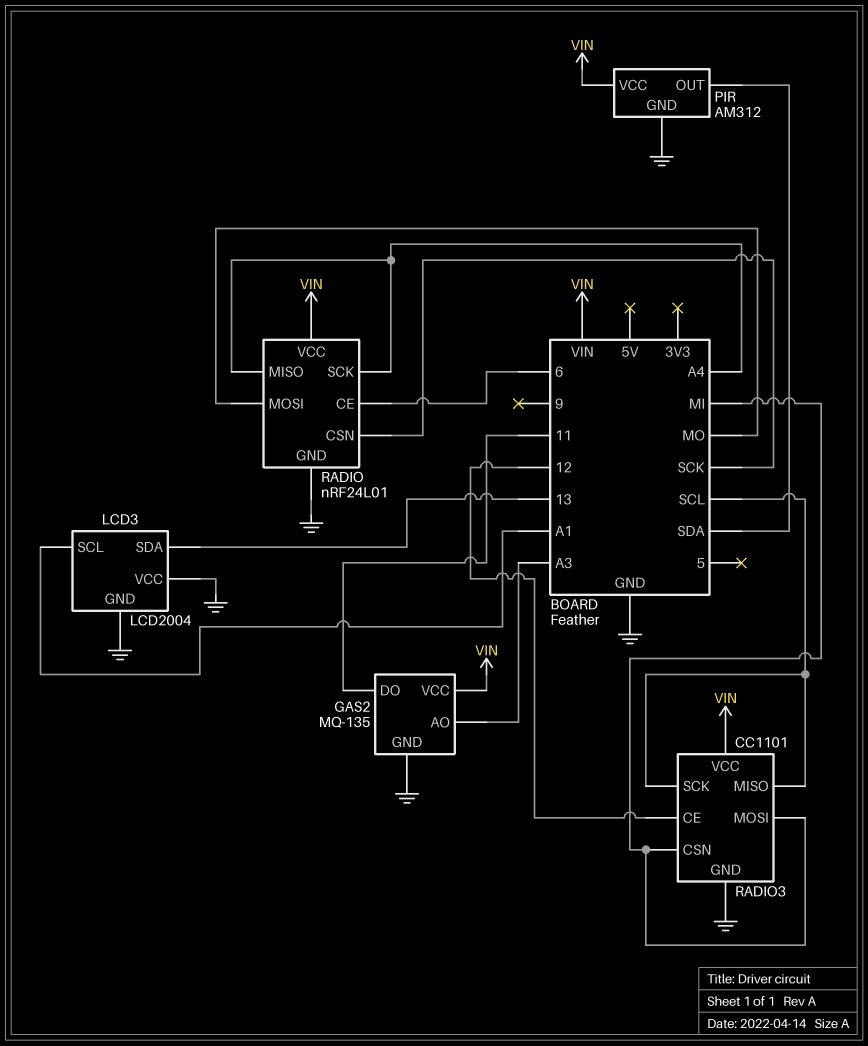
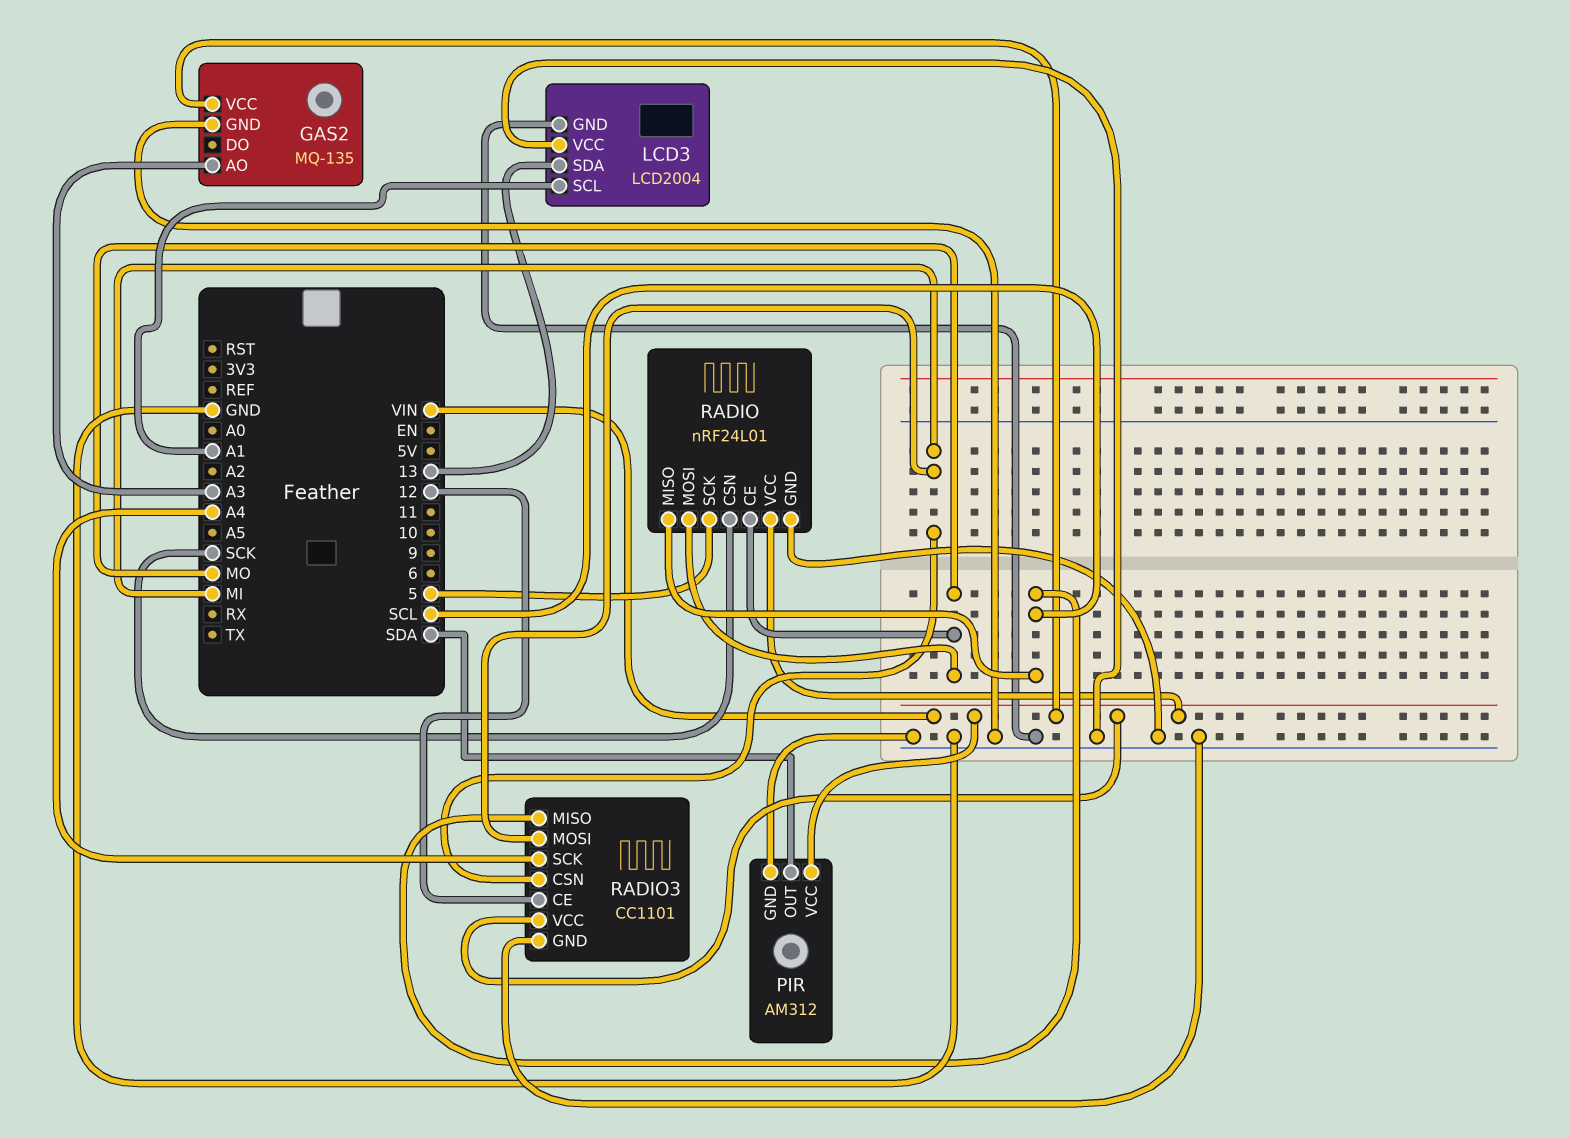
GAS2 pin DO: 11 -> none
RADIO pin CE: 6 -> MO
RADIO pin MISO: A4 -> SCL
RADIO pin SCK: A4 -> 5
RADIO3 pin SCK: SCL -> A4

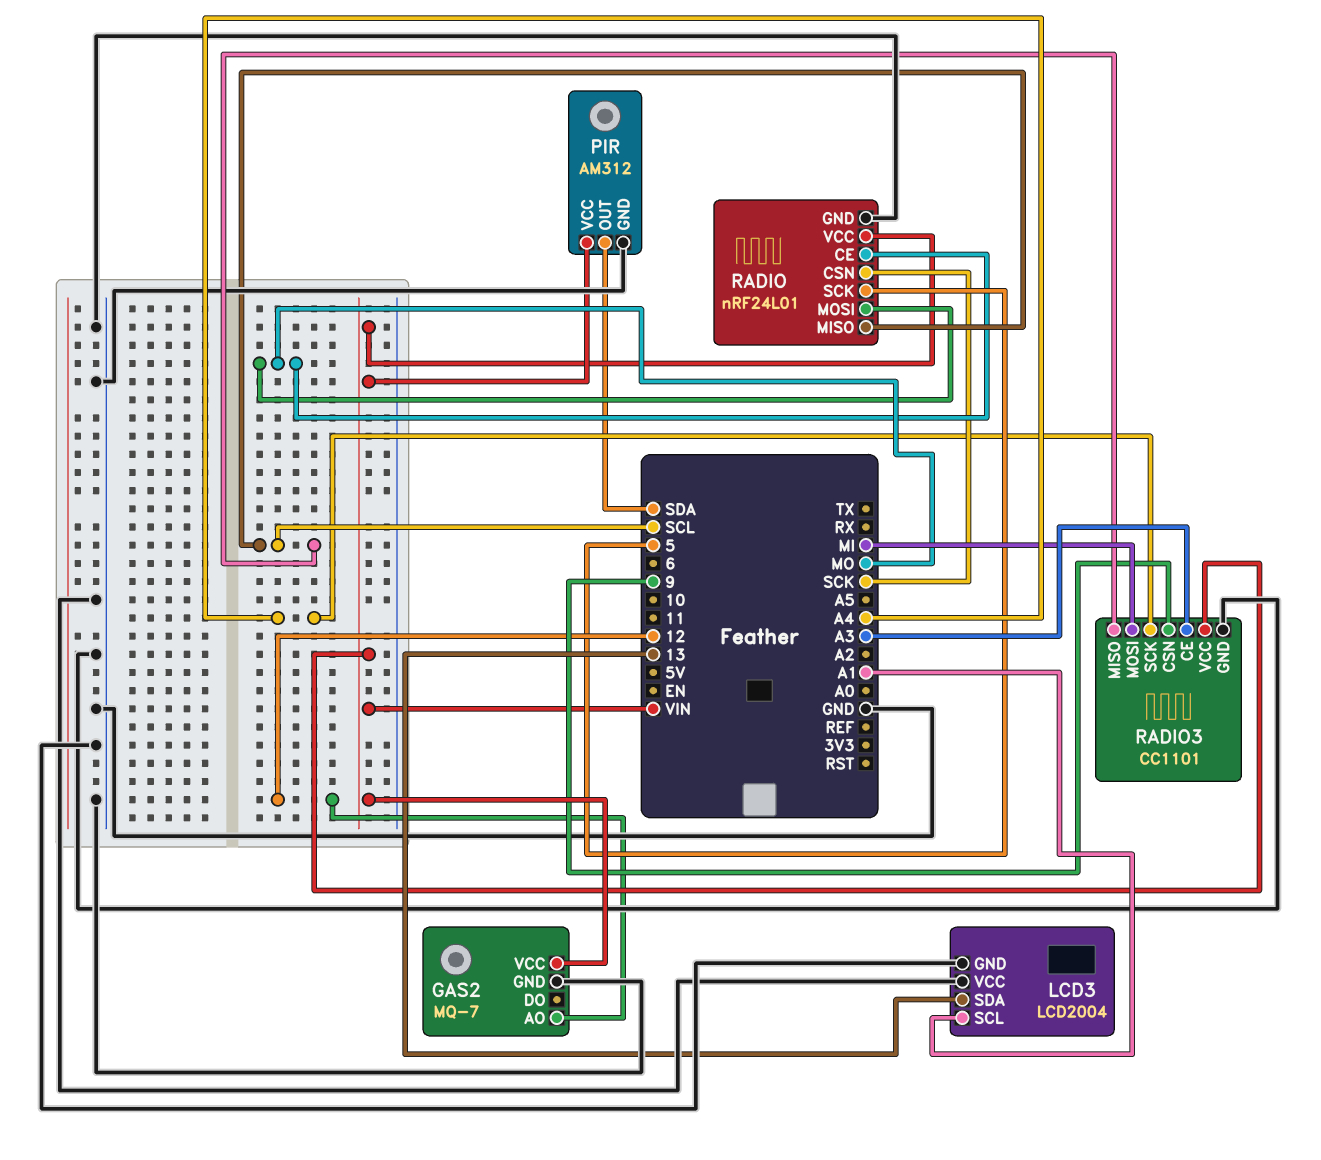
GAS2: MQ-135 -> MQ-7
GAS2 pin AO: A3 -> 12
RADIO3 pin CE: 12 -> A3
RADIO3 pin CSN: MI -> 9

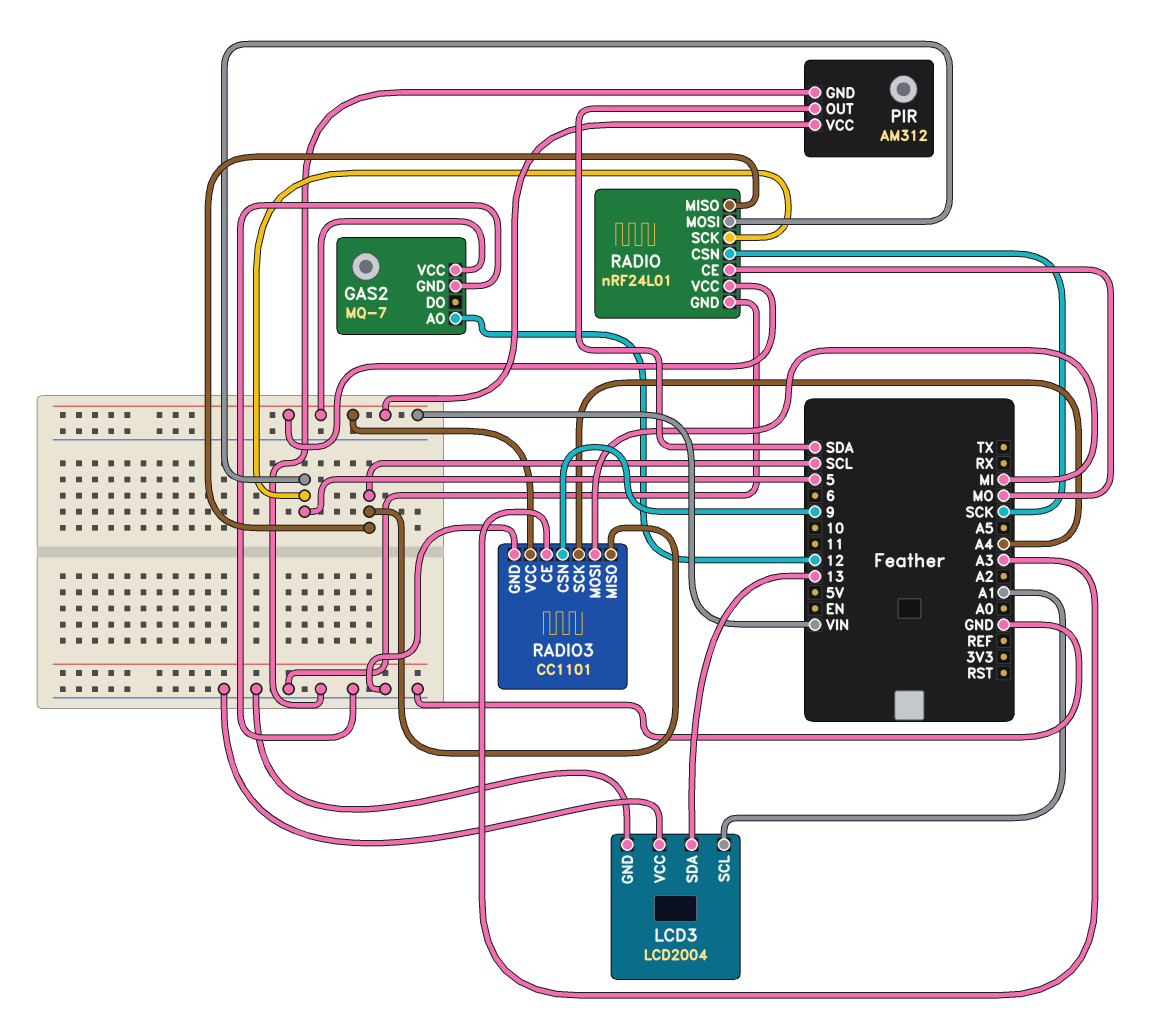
RADIO pin MOSI: MO -> 5

